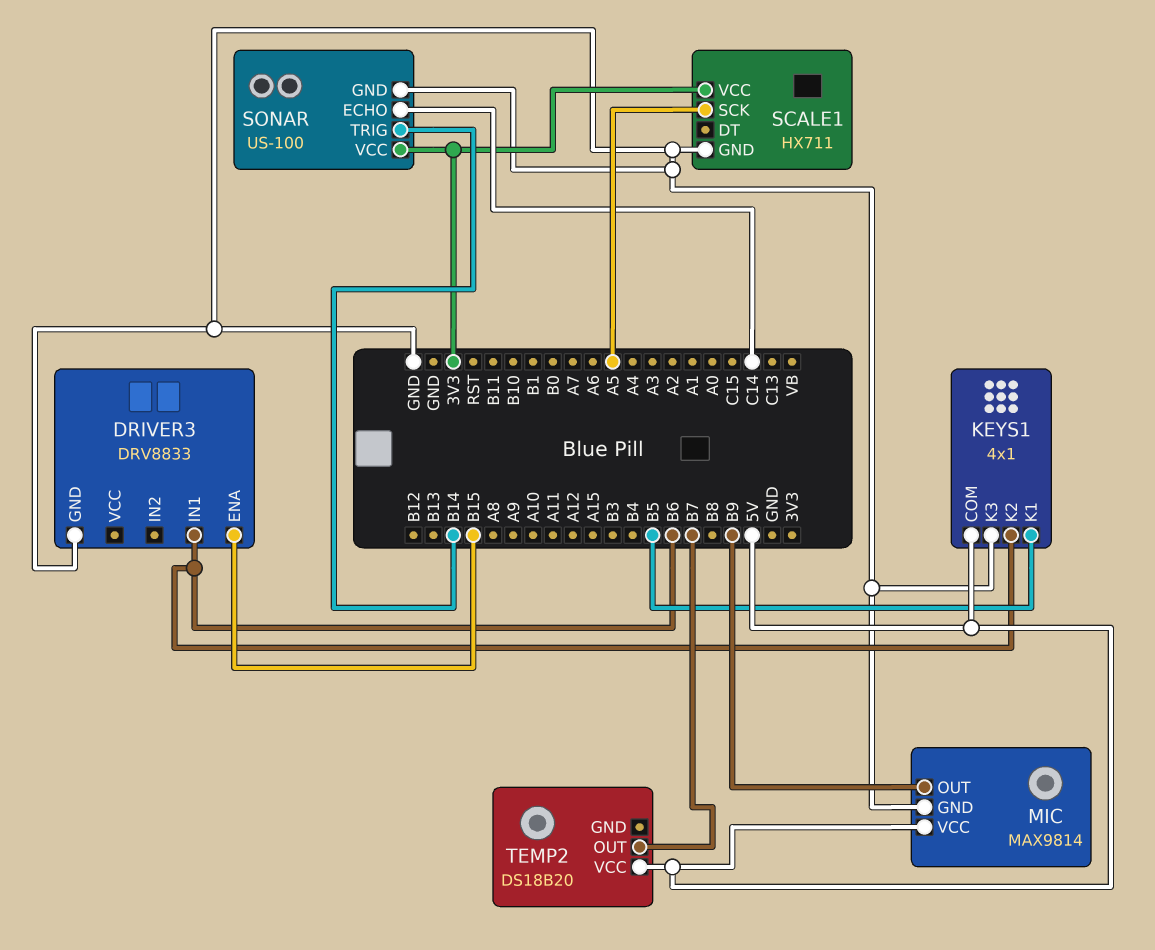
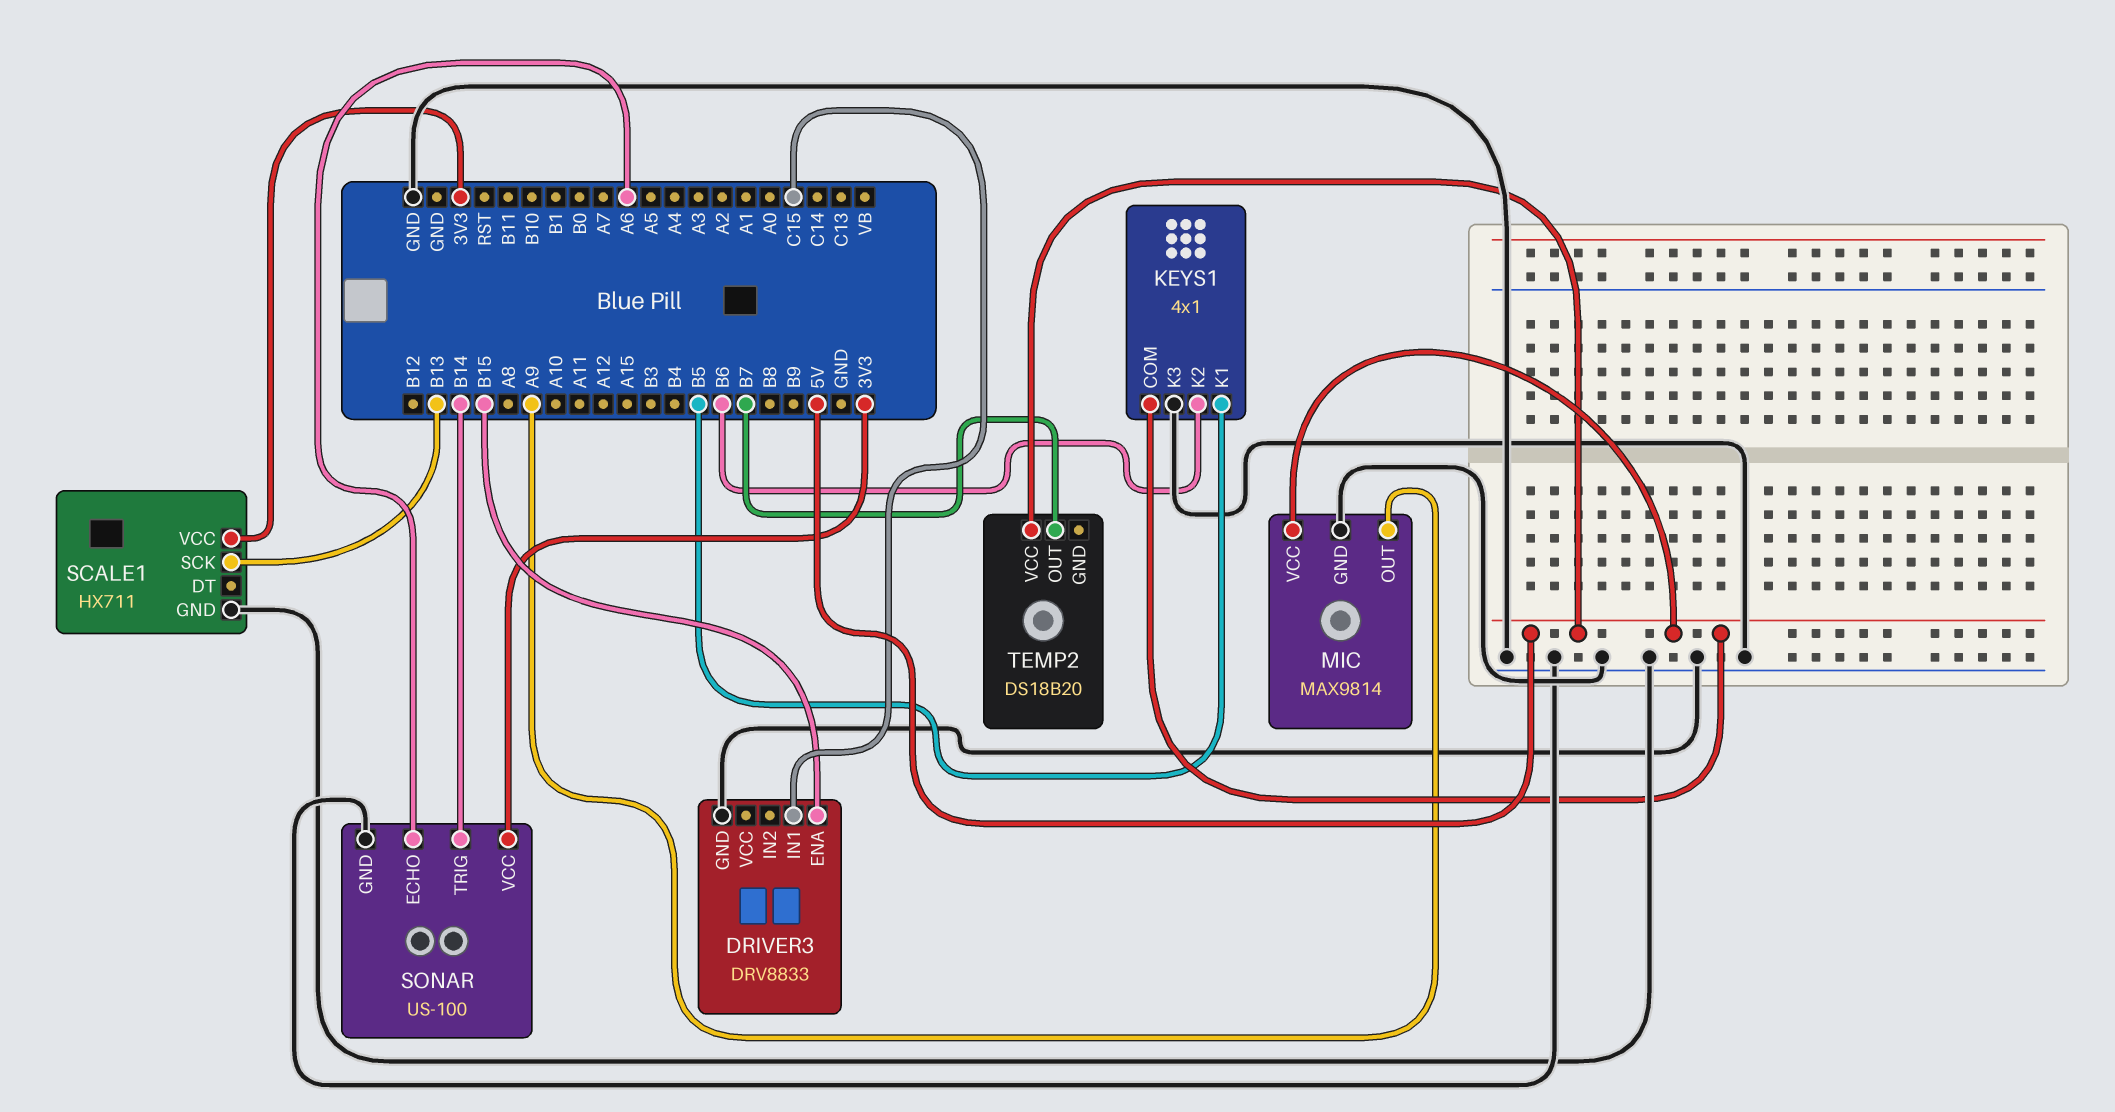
DRIVER3 pin IN1: B6 -> C15
MIC pin OUT: B9 -> A9
SCALE1 pin SCK: A5 -> B13
SONAR pin ECHO: C14 -> A6

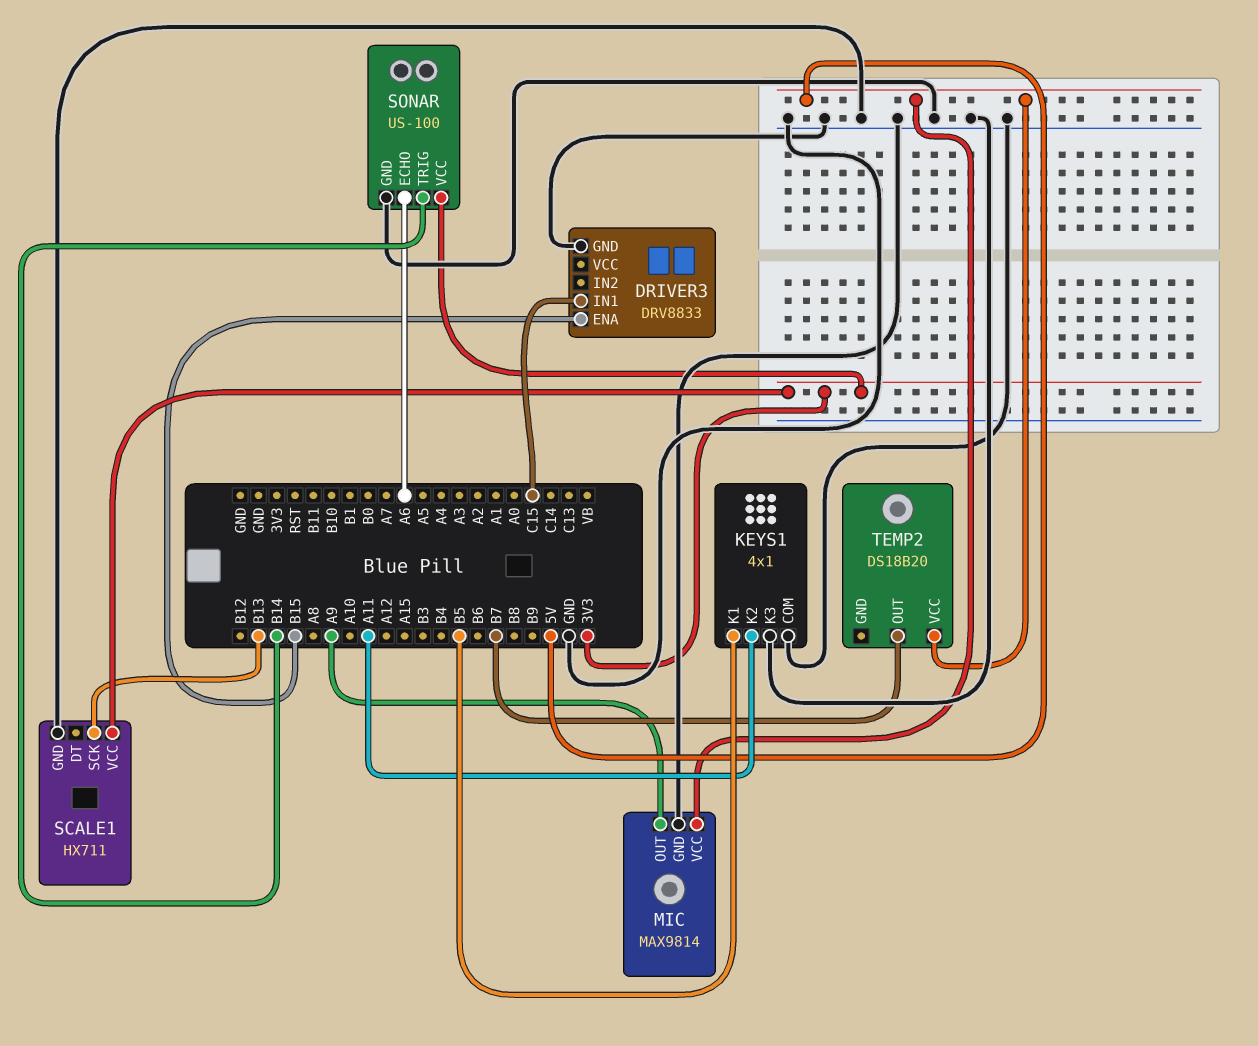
KEYS1 pin COM: 5V -> GND
KEYS1 pin K2: B6 -> A11

